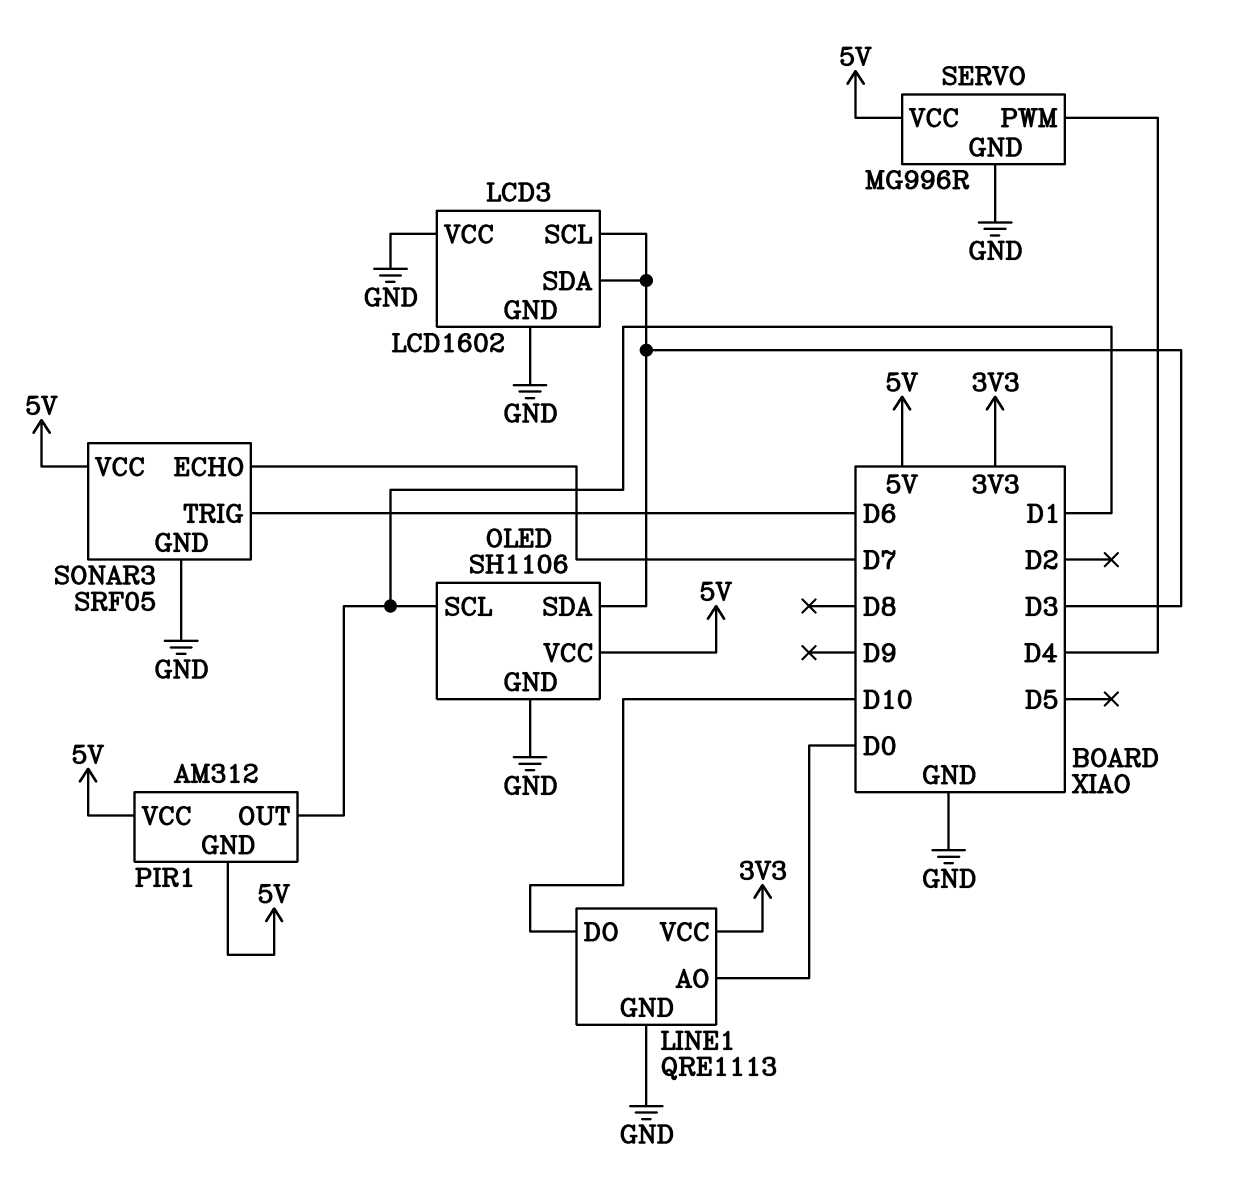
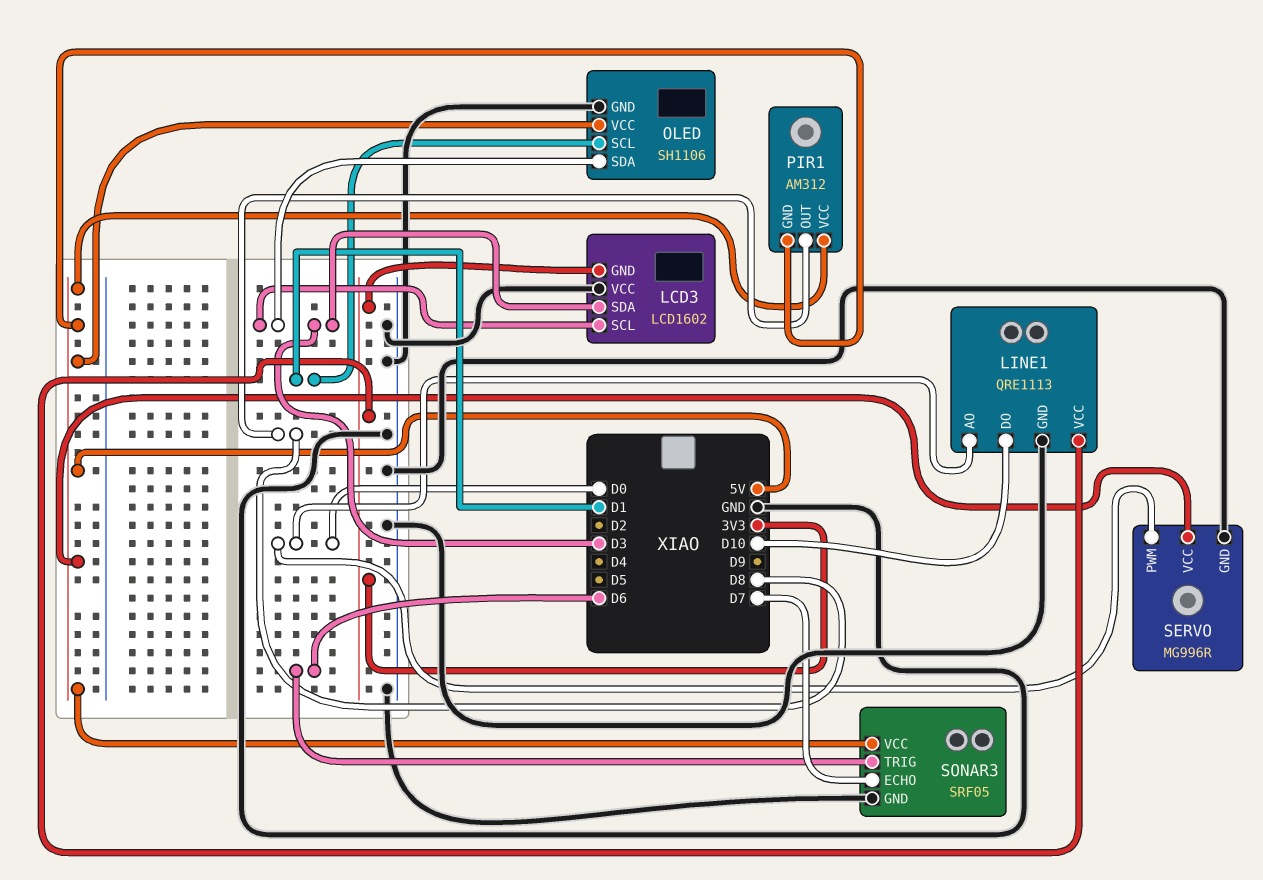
LCD3 pin GND: GND -> 3V3
PIR1 pin OUT: D1 -> D8
SERVO pin PWM: D4 -> D0

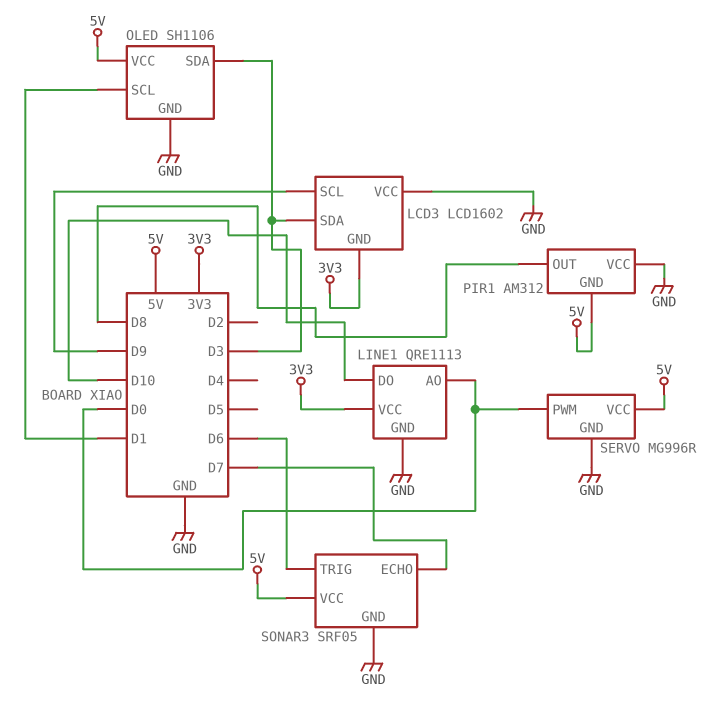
LCD3 pin SCL: D3 -> D9
PIR1 pin VCC: 5V -> GND

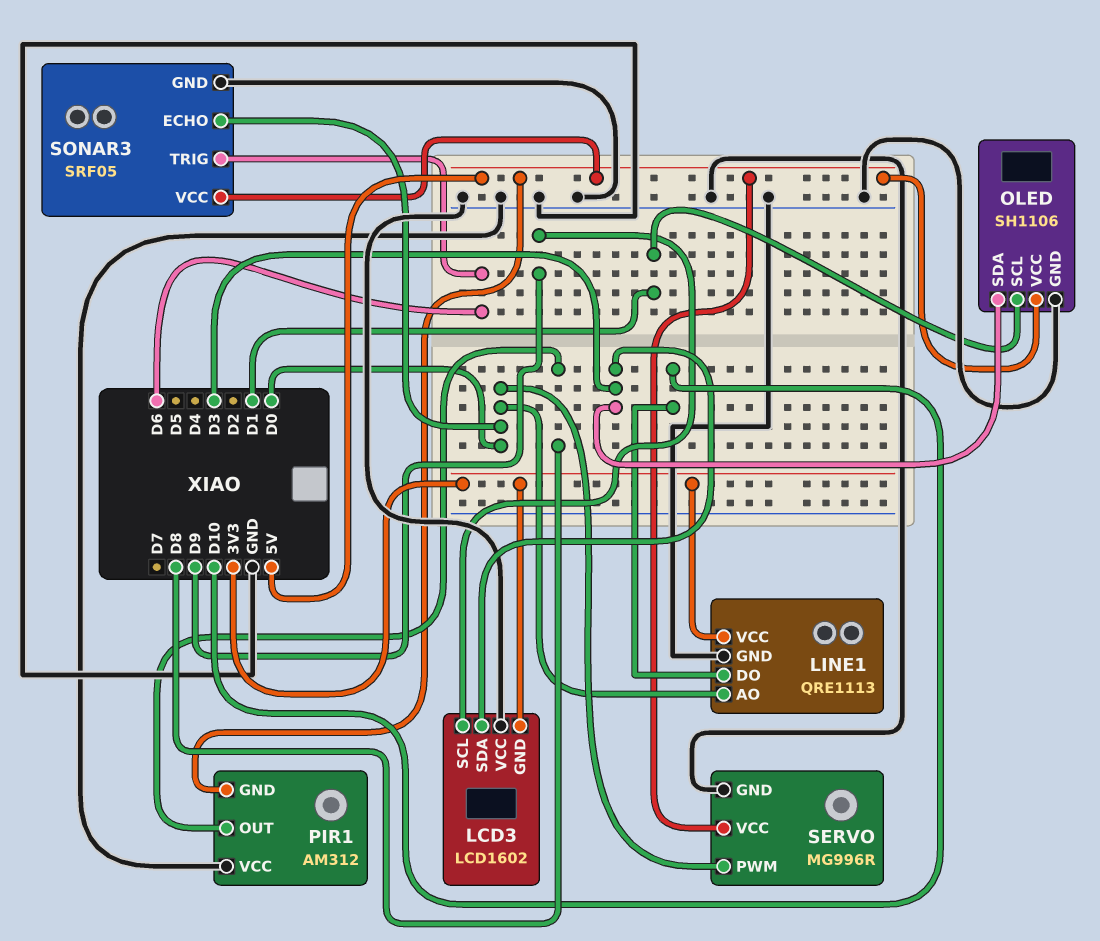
SONAR3 pin ECHO: D7 -> D0

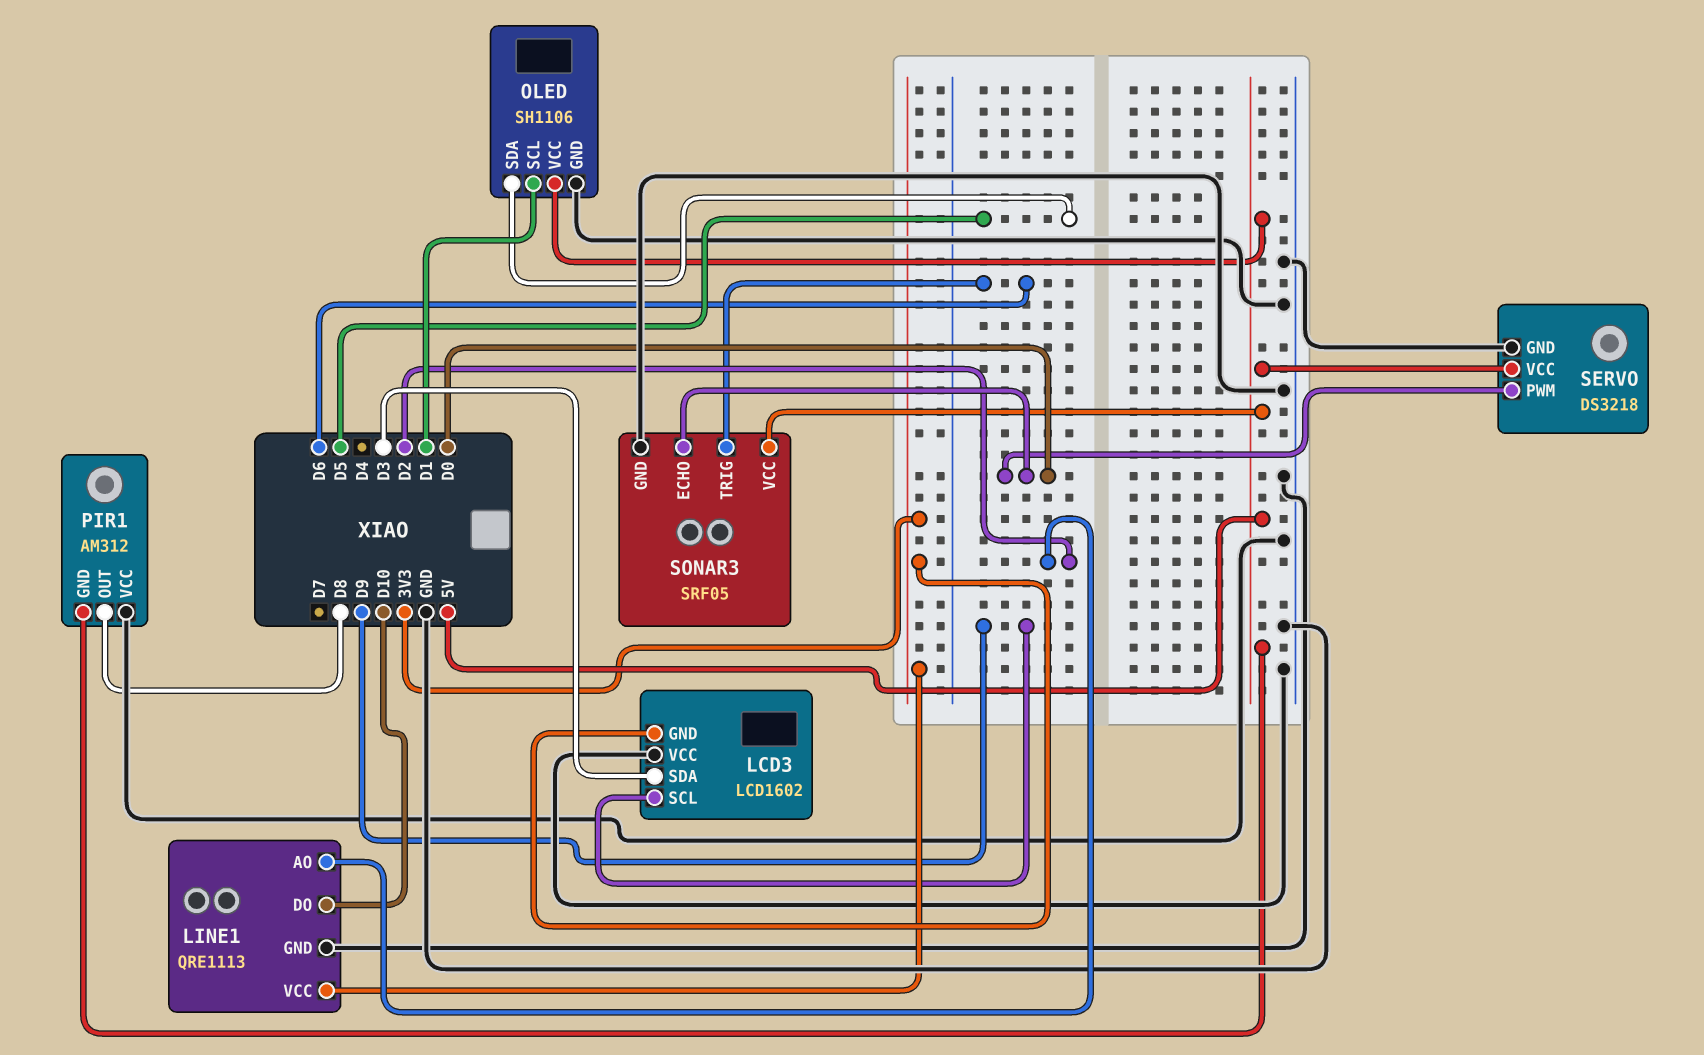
LINE1 pin AO: D0 -> D2
OLED pin SDA: D3 -> D5
SERVO: MG996R -> DS3218

